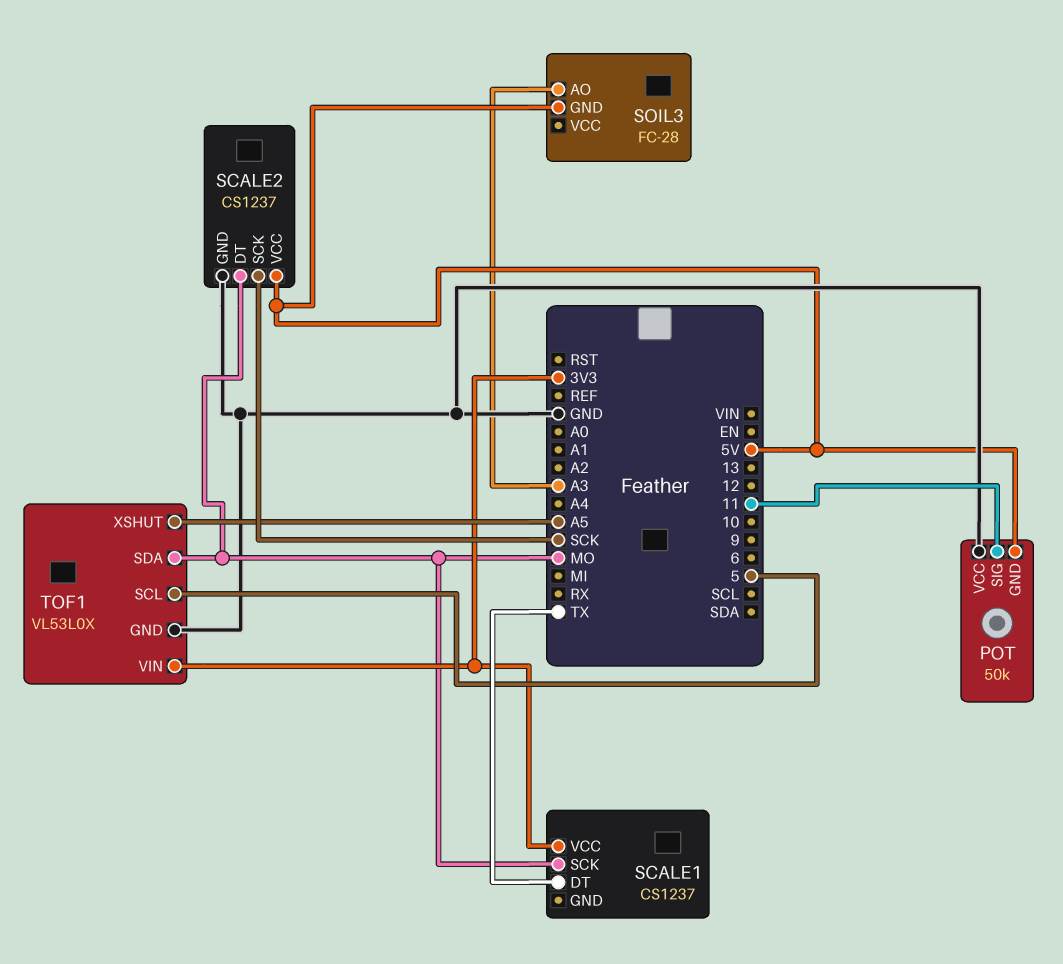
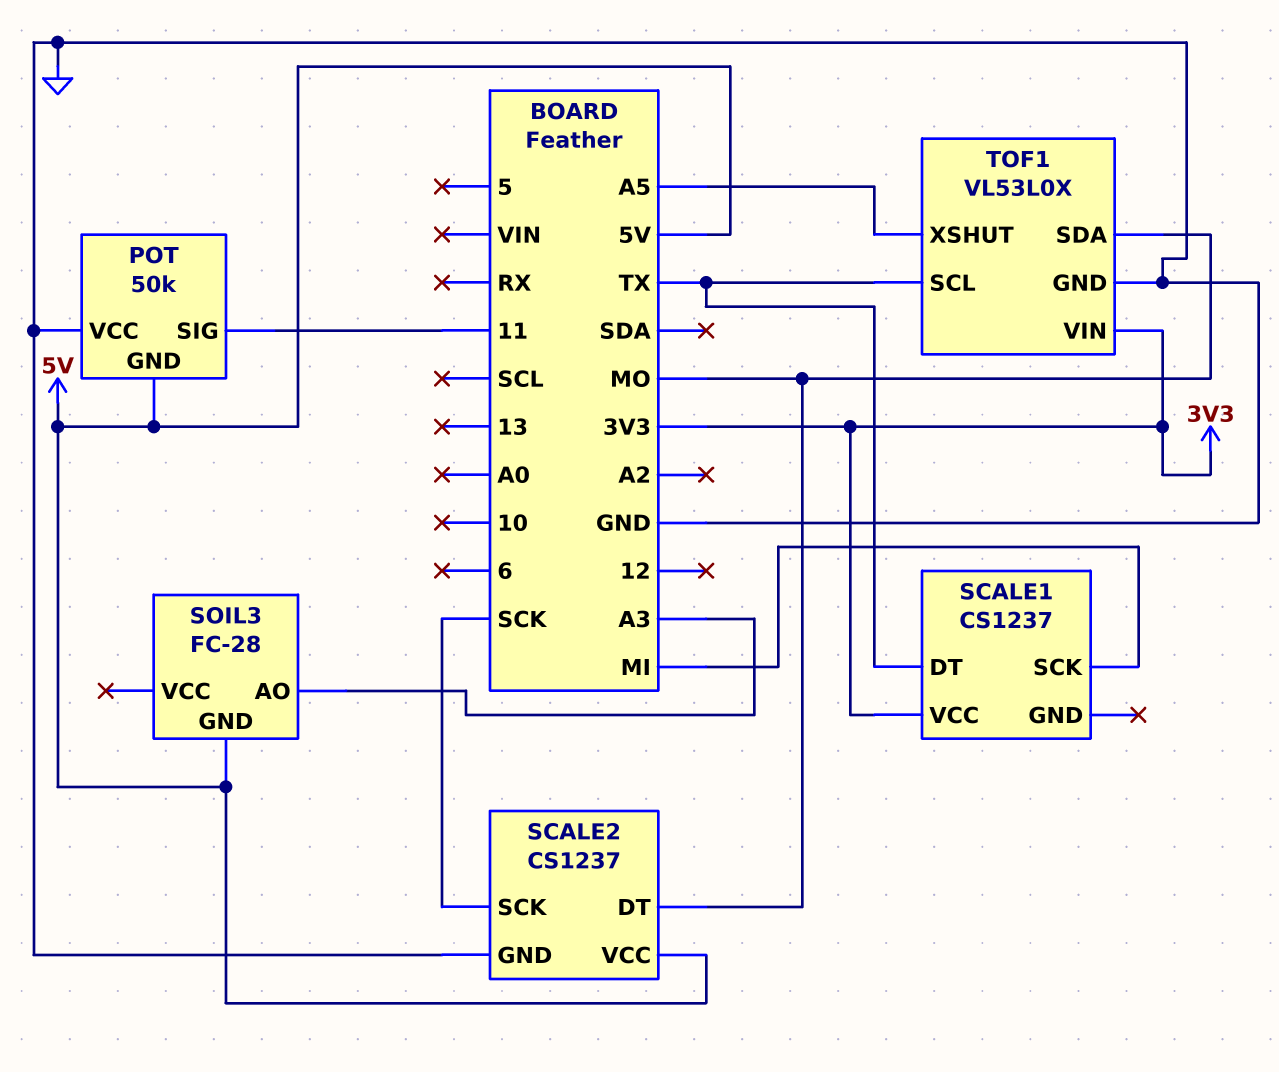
SCALE1 pin SCK: MO -> MI
TOF1 pin SCL: 5 -> TX

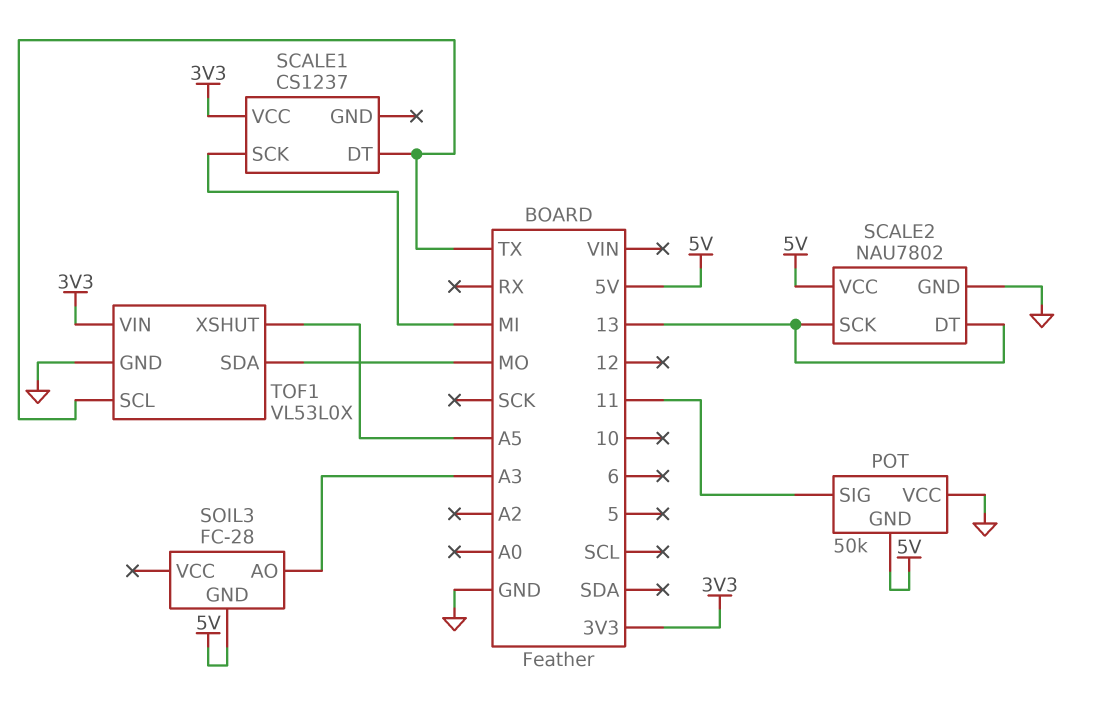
SCALE2: CS1237 -> NAU7802
SCALE2 pin DT: MO -> 13
SCALE2 pin SCK: SCK -> 13

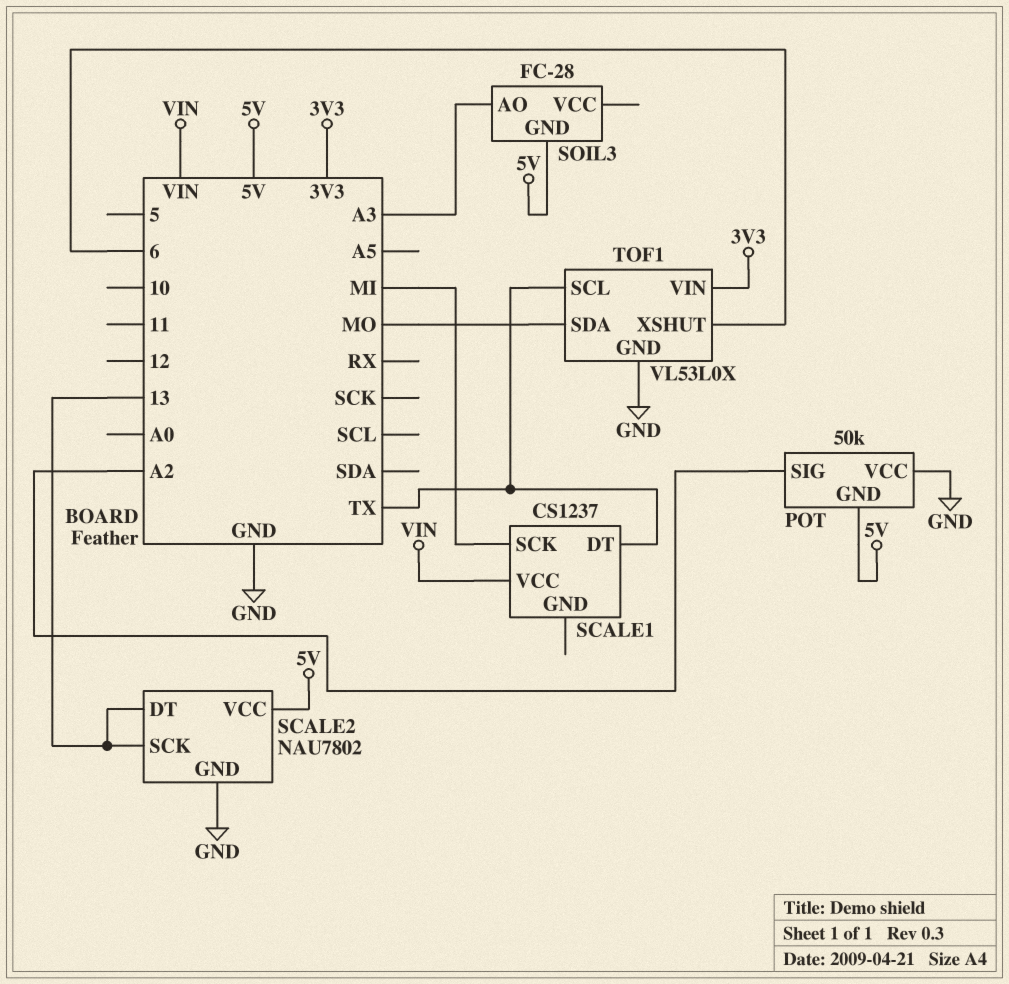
POT pin SIG: 11 -> A2
SCALE1 pin VCC: 3V3 -> VIN
TOF1 pin XSHUT: A5 -> 6

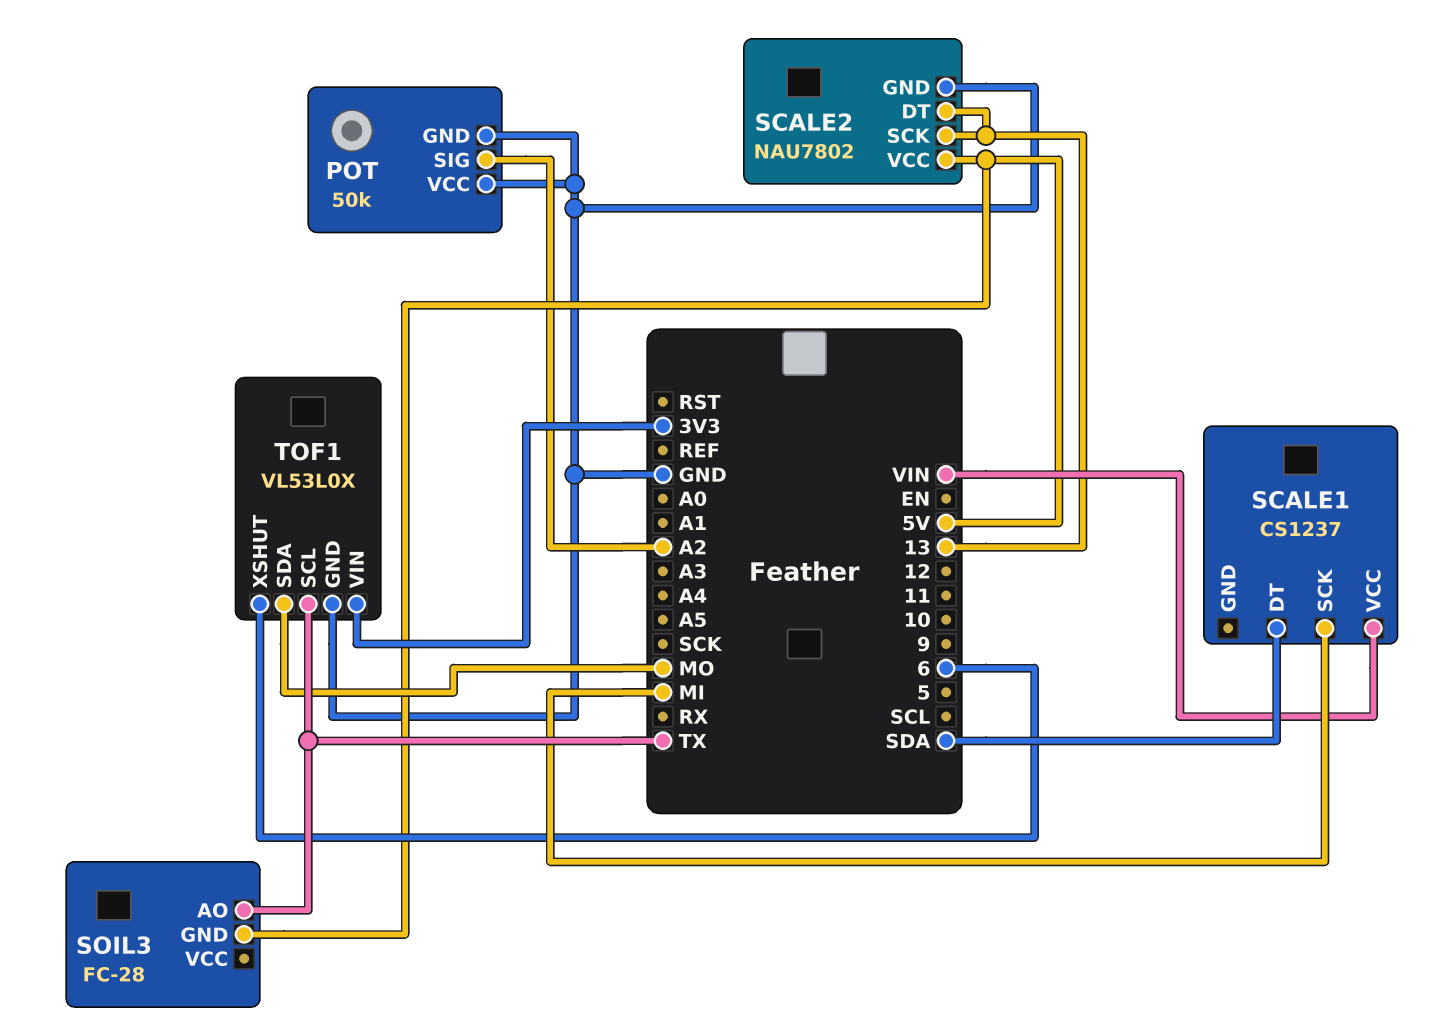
POT pin GND: 5V -> GND
SCALE1 pin DT: TX -> SDA
SOIL3 pin AO: A3 -> TX

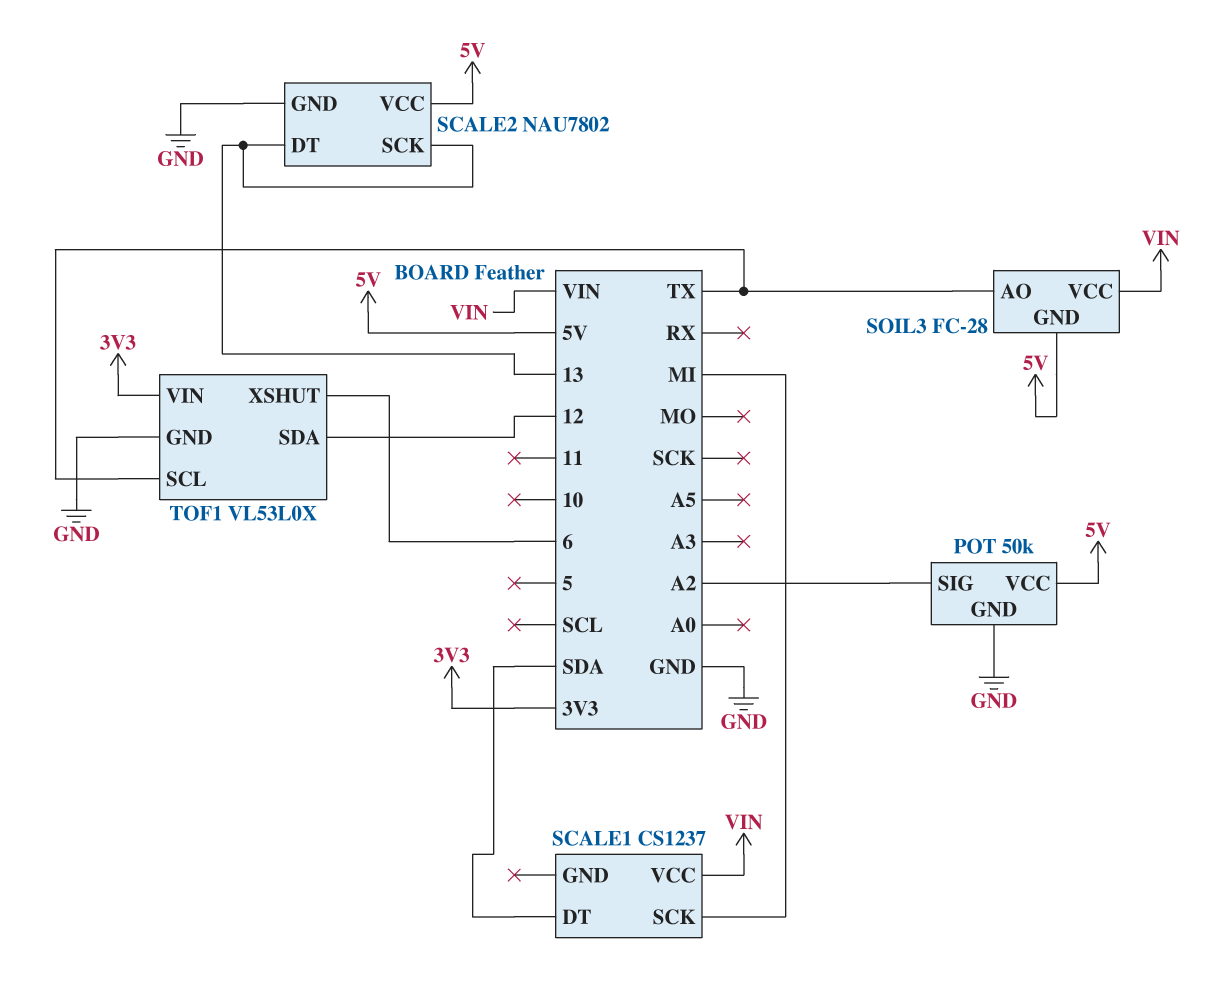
POT pin VCC: GND -> 5V
SOIL3 pin VCC: none -> VIN
TOF1 pin SDA: MO -> 12

